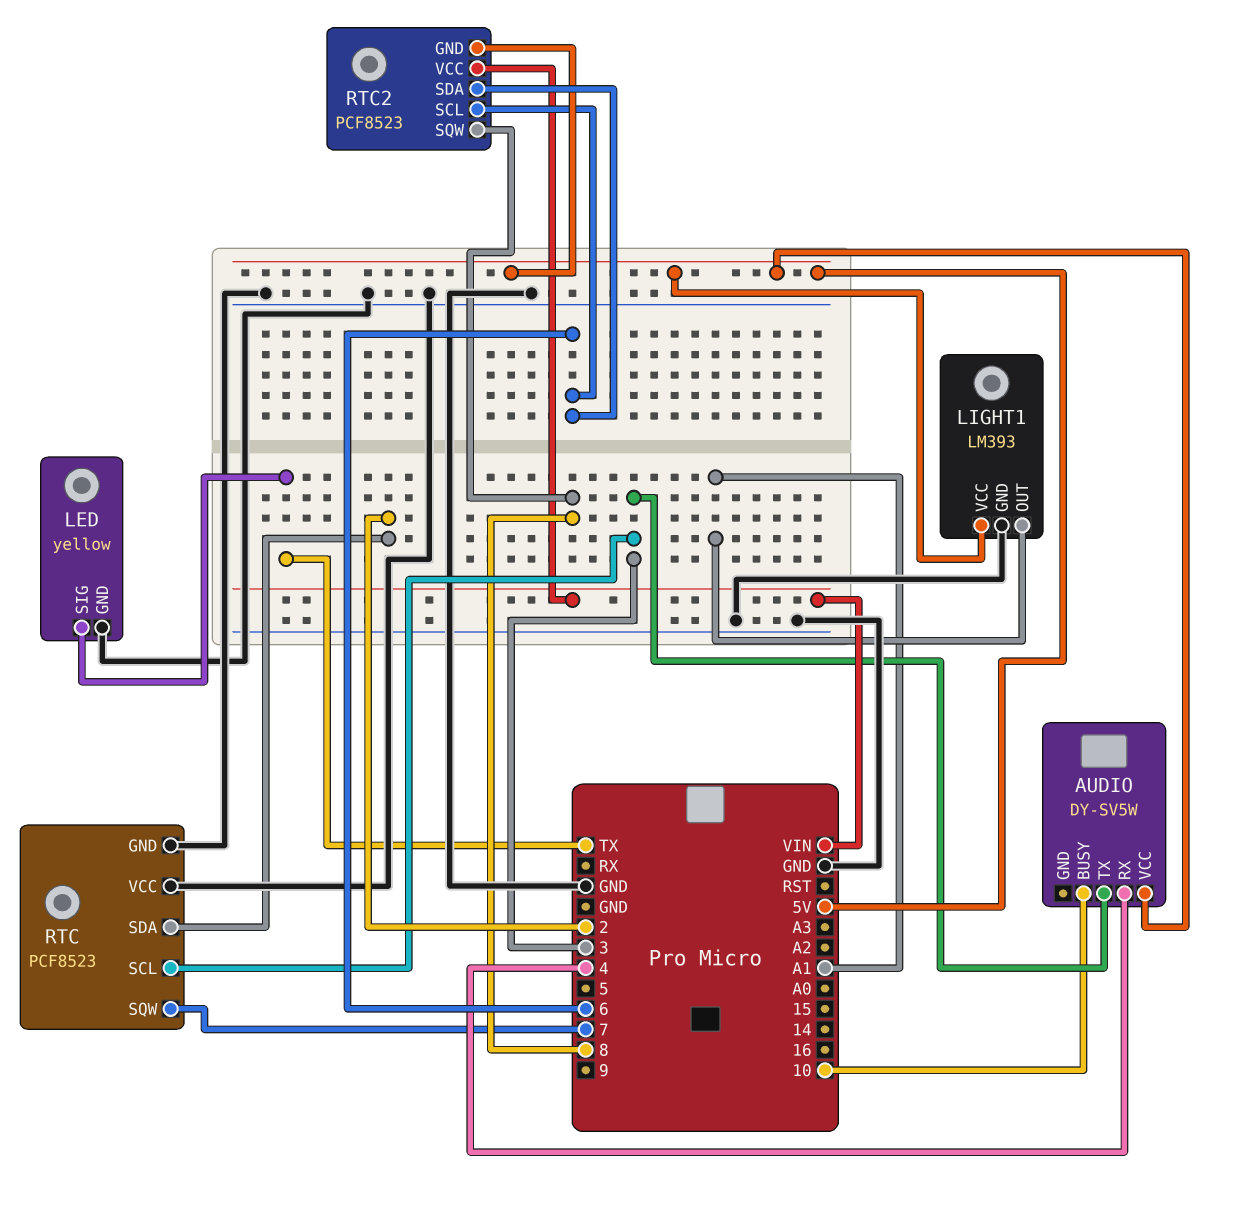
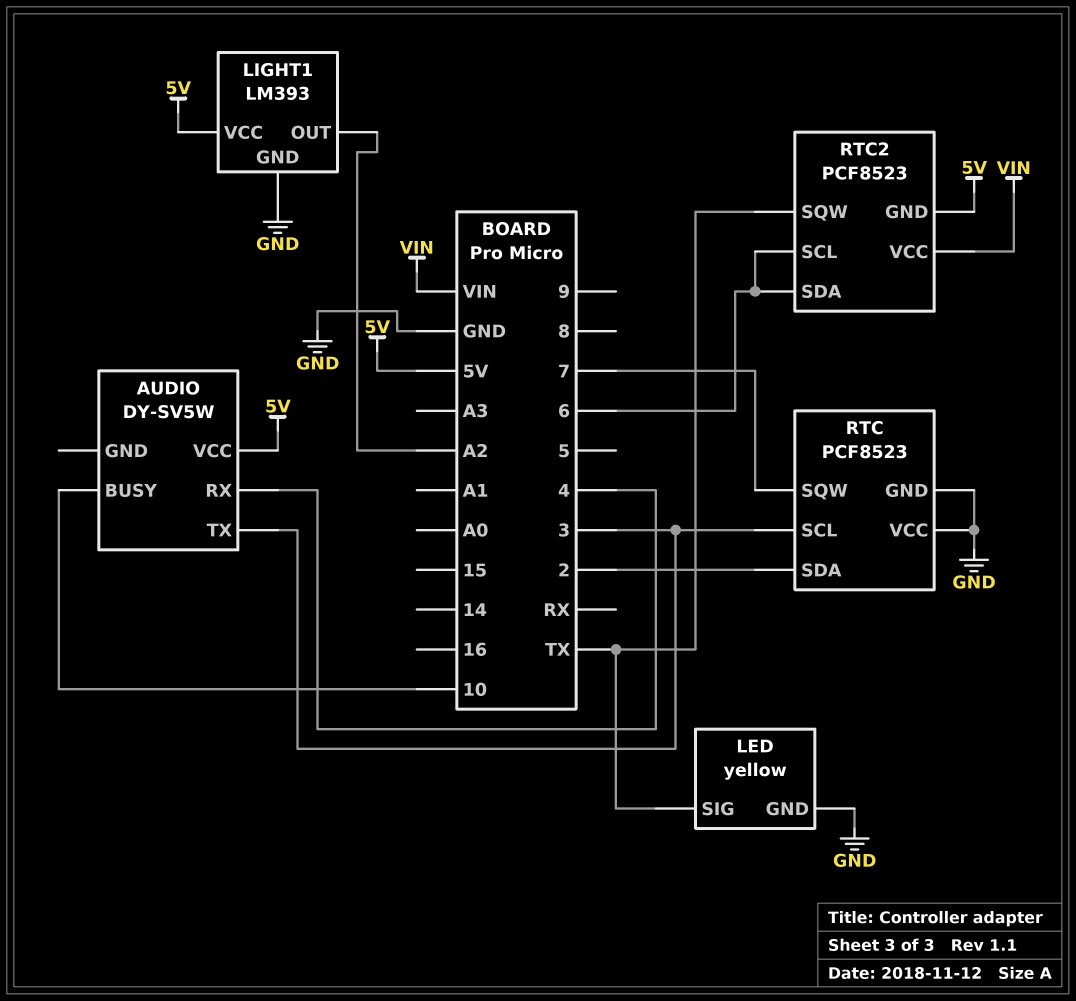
LIGHT1 pin OUT: A1 -> A2
RTC2 pin SQW: 8 -> TX

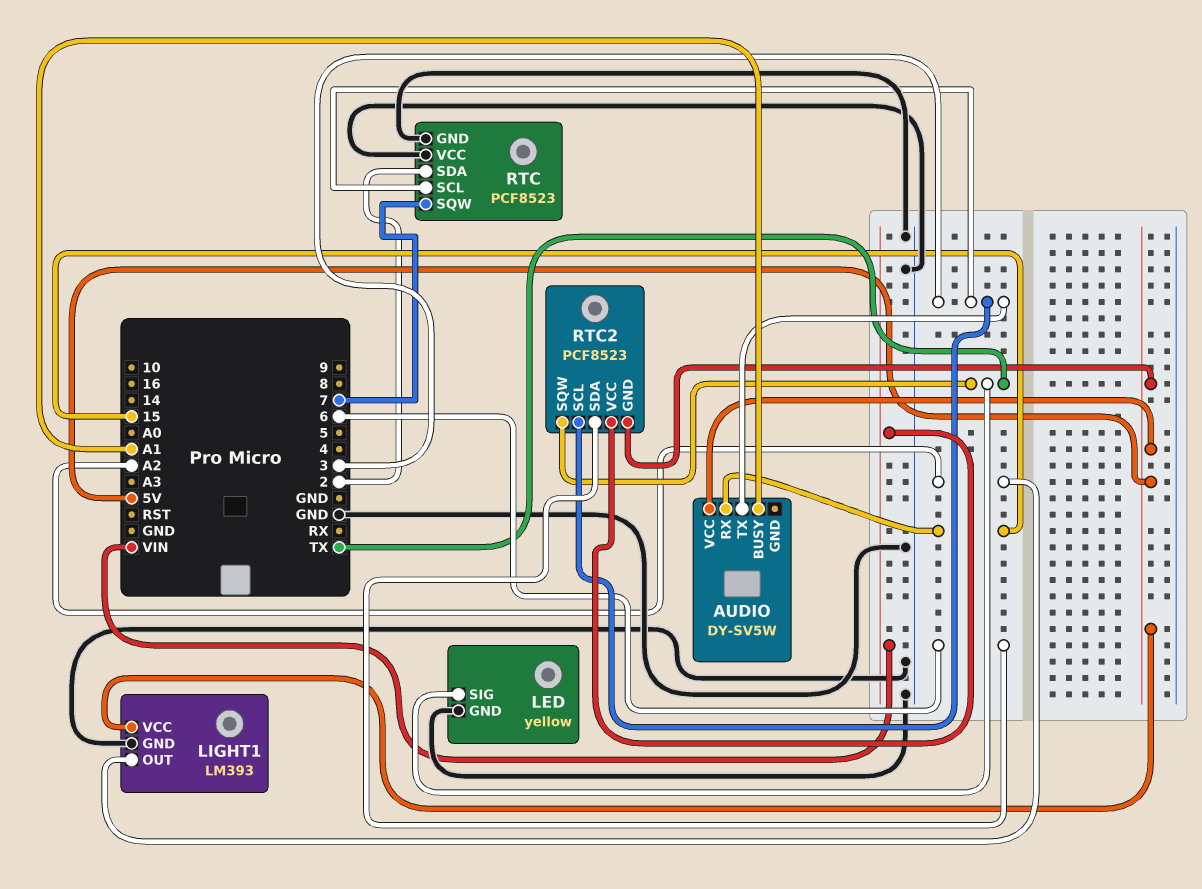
AUDIO pin BUSY: 10 -> A1
AUDIO pin RX: 4 -> 15
RTC2 pin SCL: 6 -> 3

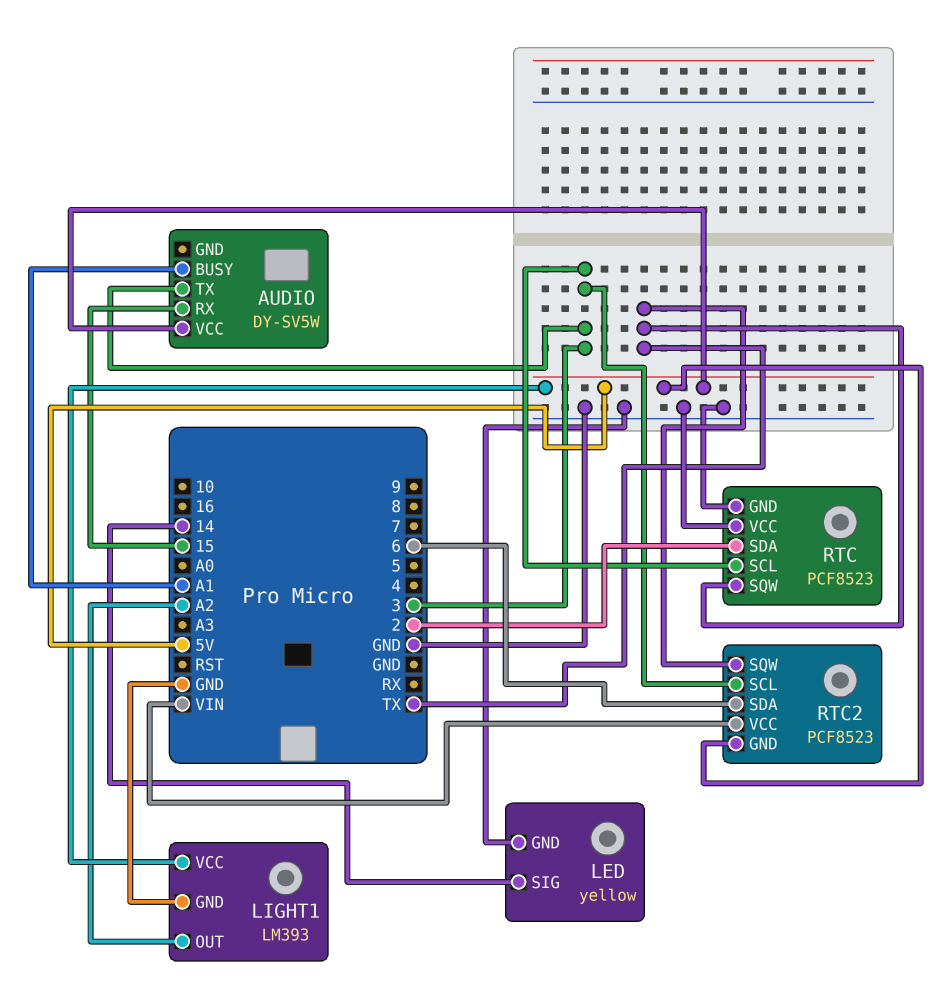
LED pin SIG: TX -> 14
RTC pin SQW: 7 -> TX

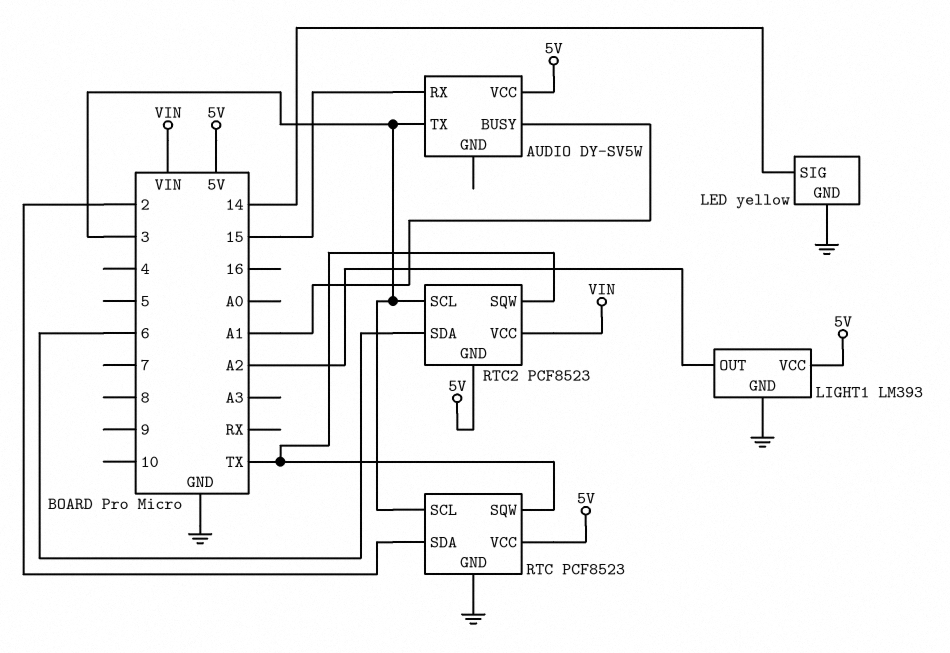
RTC pin VCC: GND -> 5V

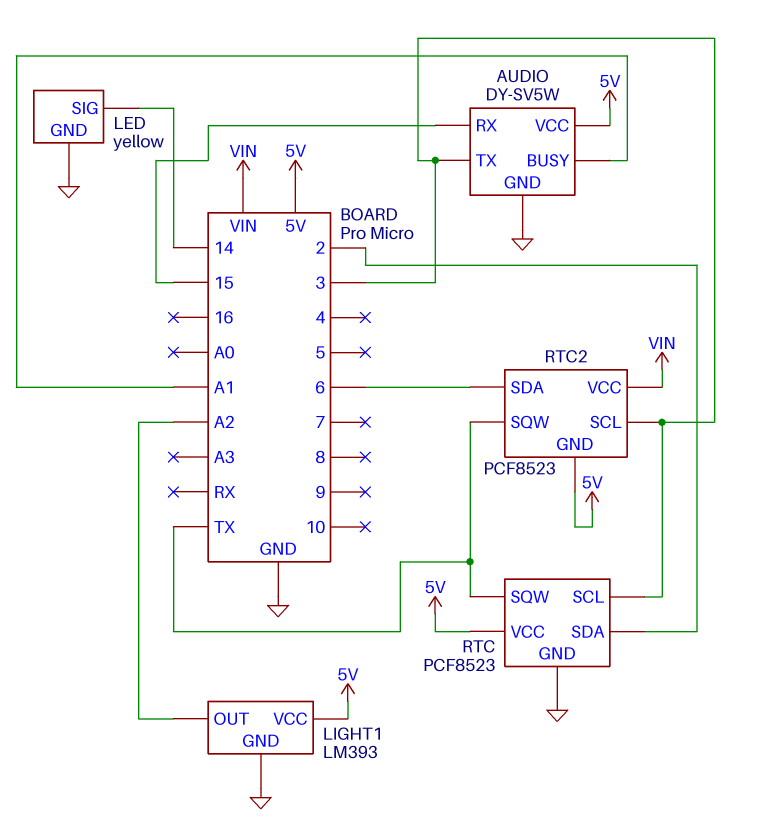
AUDIO pin GND: none -> GND

